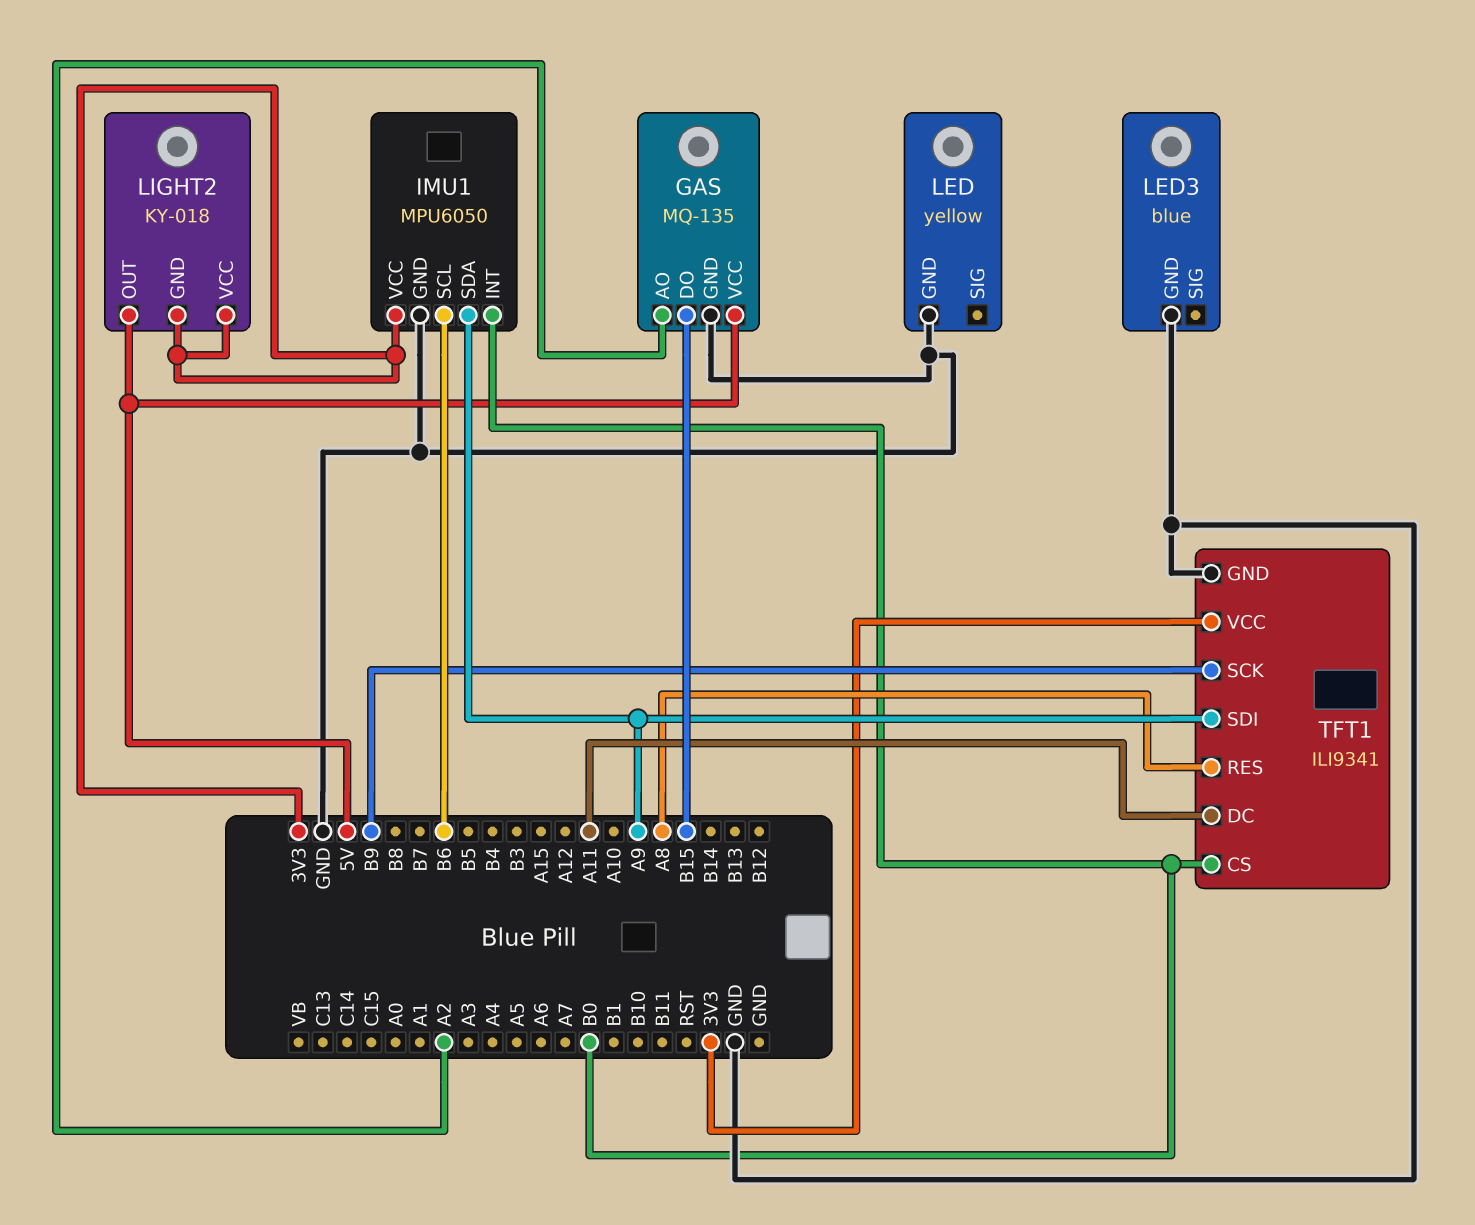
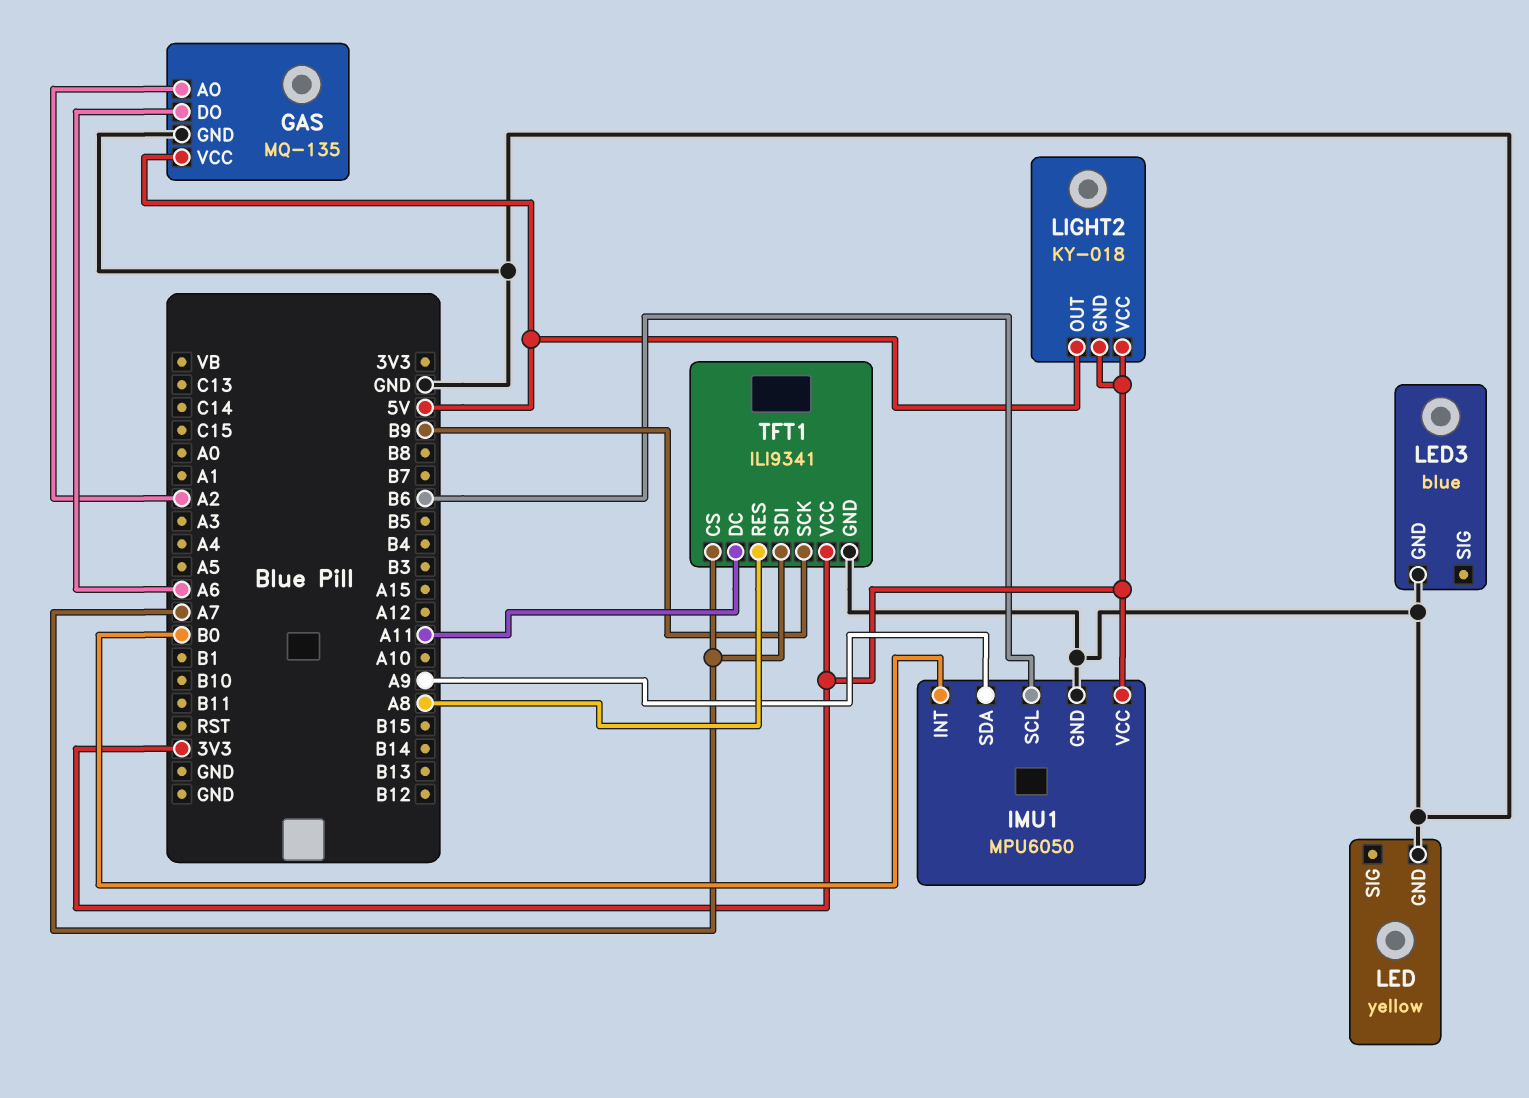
GAS pin DO: B15 -> A6
TFT1 pin CS: B0 -> A7
TFT1 pin SDI: A9 -> A7

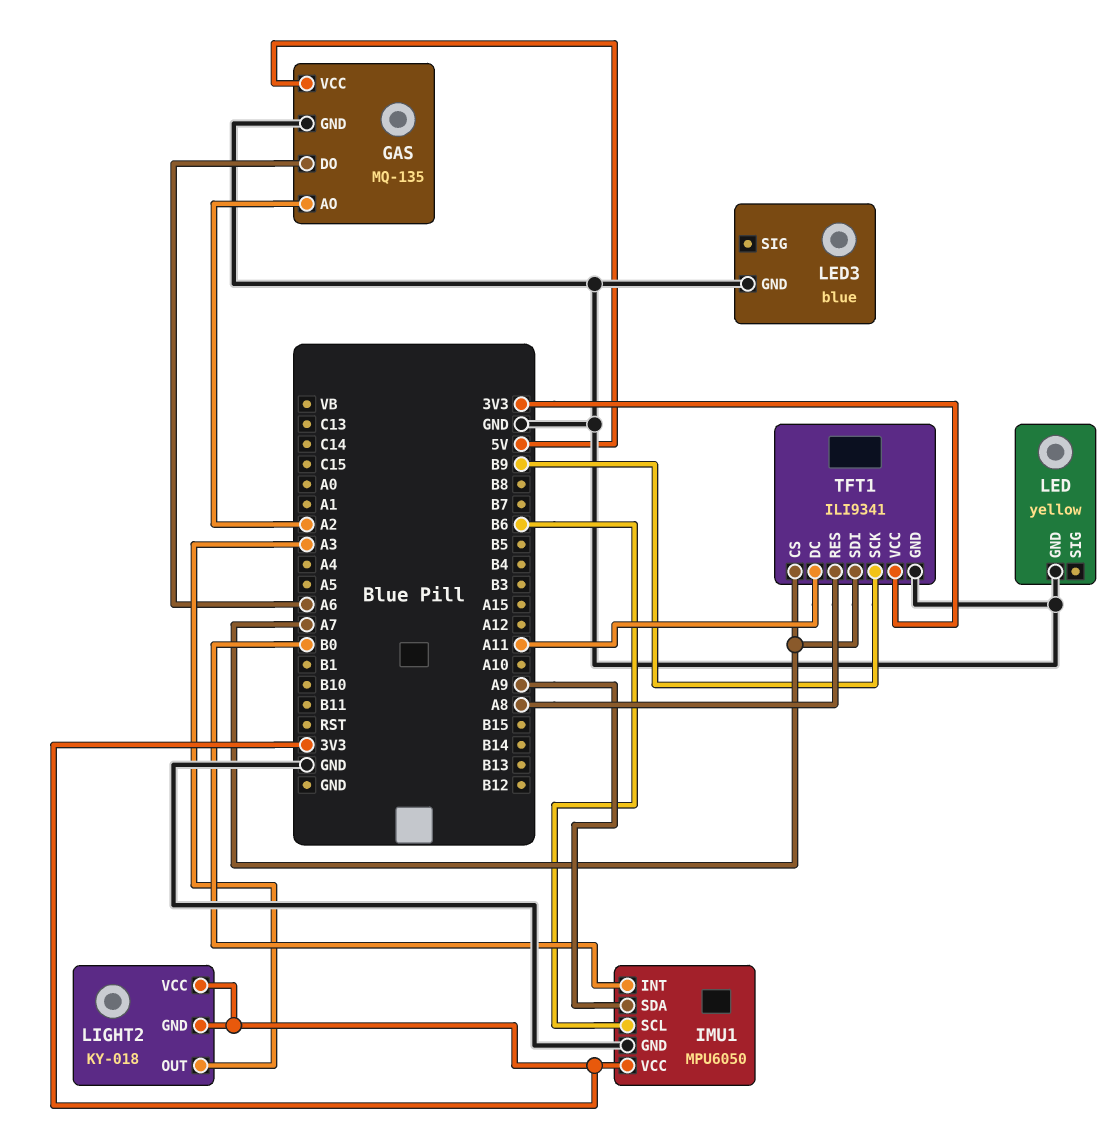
LIGHT2 pin OUT: 5V -> A3

